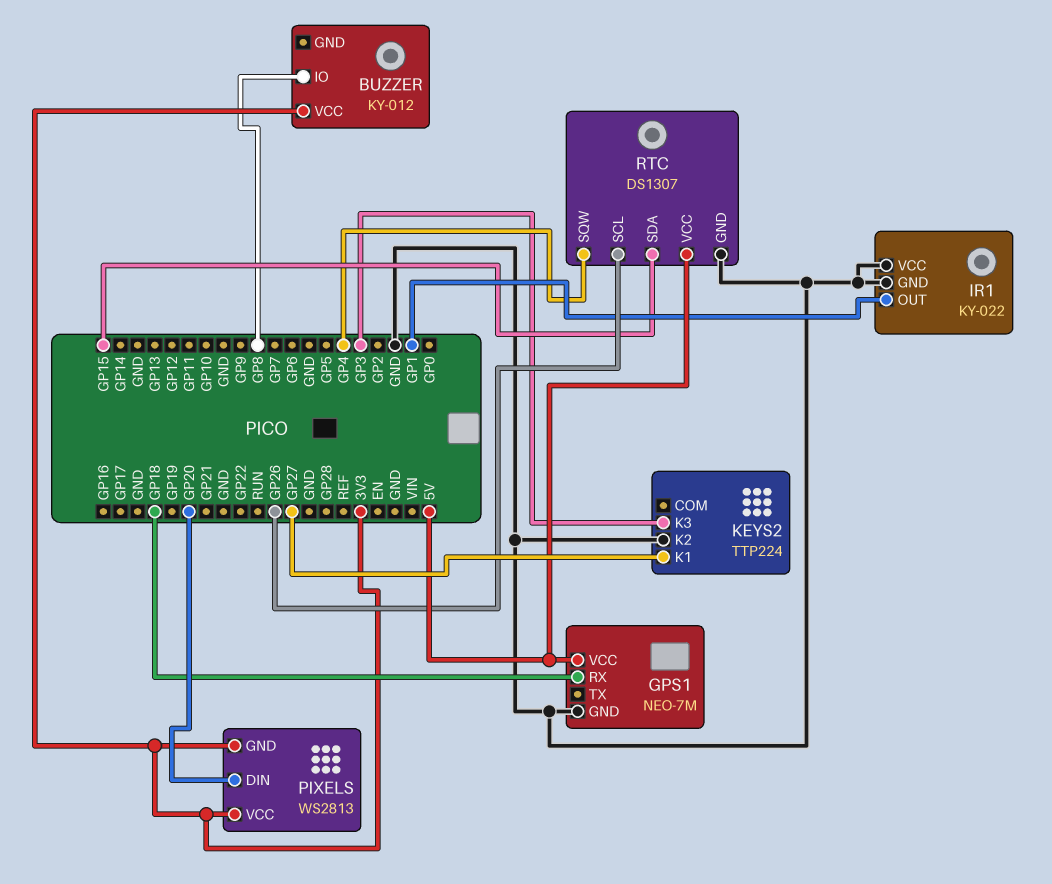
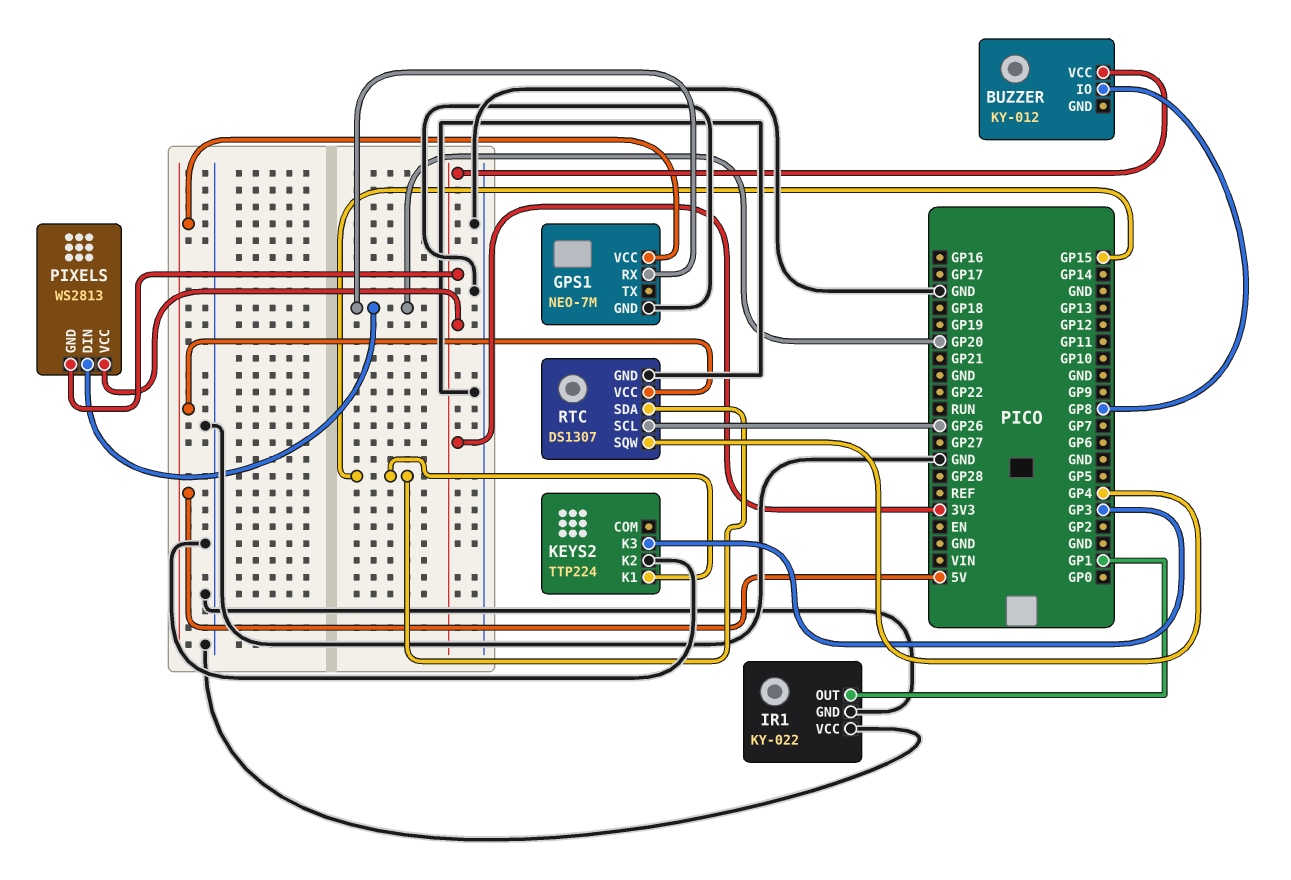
GPS1 pin RX: GP18 -> GP20
KEYS2 pin K1: GP27 -> GP15

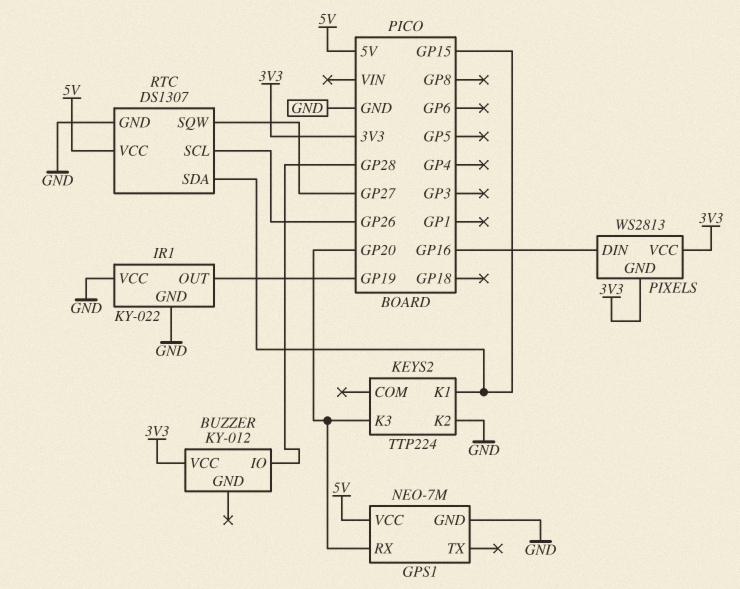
BUZZER pin IO: GP8 -> GP28
IR1 pin OUT: GP1 -> GP19
KEYS2 pin K3: GP3 -> GP20
PIXELS pin DIN: GP20 -> GP16
RTC pin SQW: GP4 -> GP27

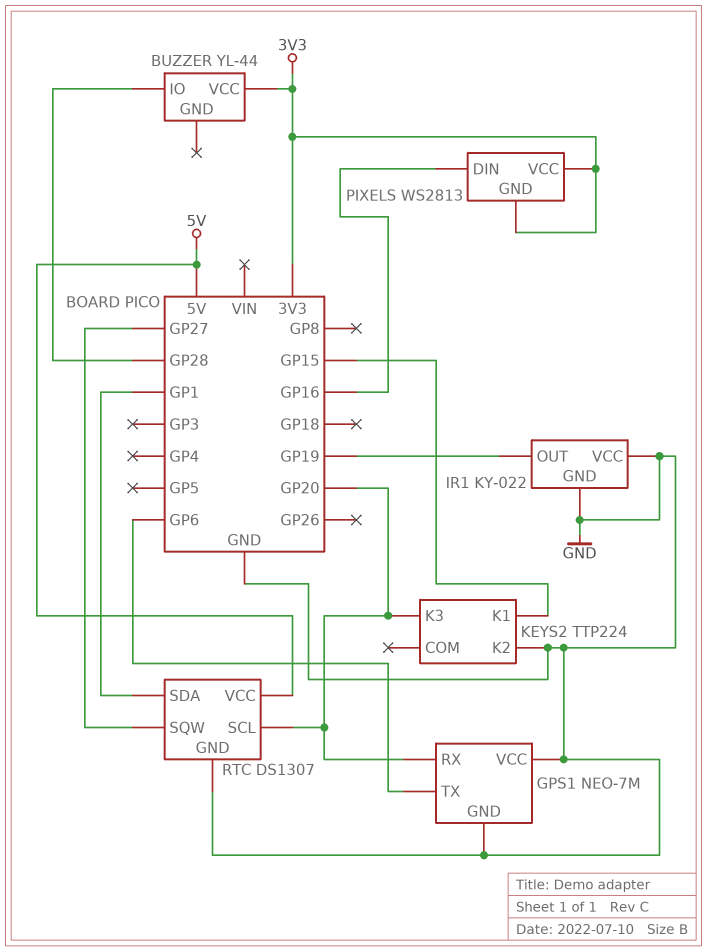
BUZZER: KY-012 -> YL-44
GPS1 pin TX: none -> GP6
GPS1 pin VCC: 5V -> GND
RTC pin SCL: GP26 -> GP20
RTC pin SDA: GP15 -> GP1

